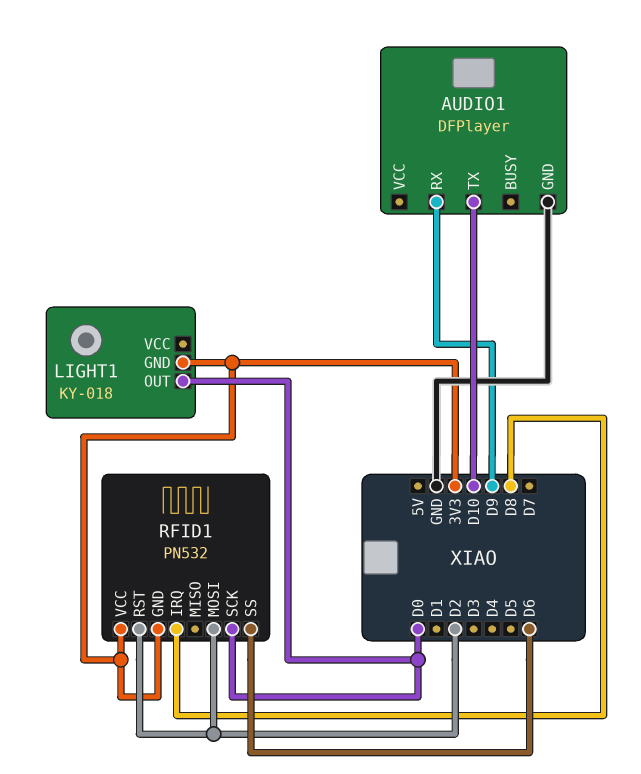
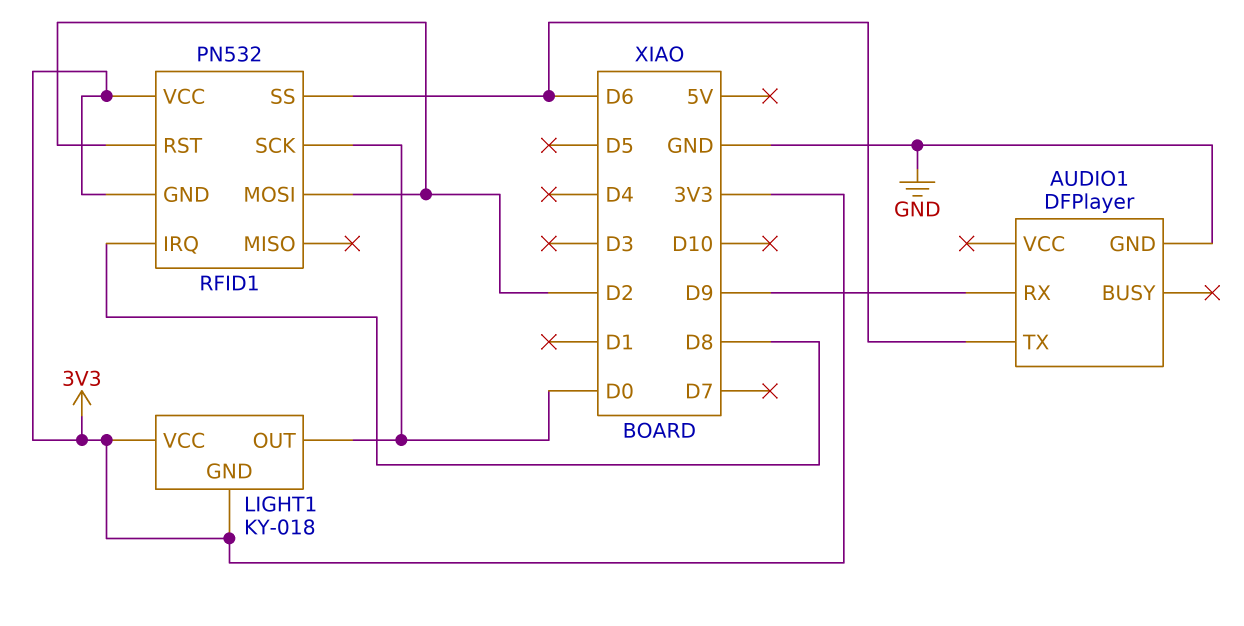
AUDIO1 pin TX: D10 -> D6
LIGHT1 pin VCC: none -> 3V3

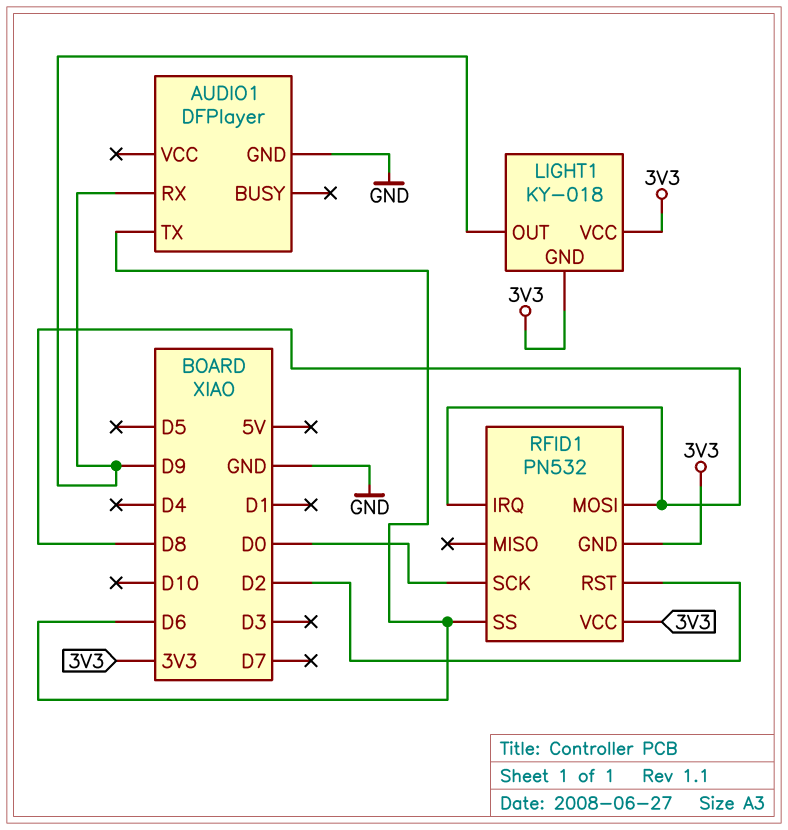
LIGHT1 pin OUT: D0 -> D9
RFID1 pin MOSI: D2 -> D8

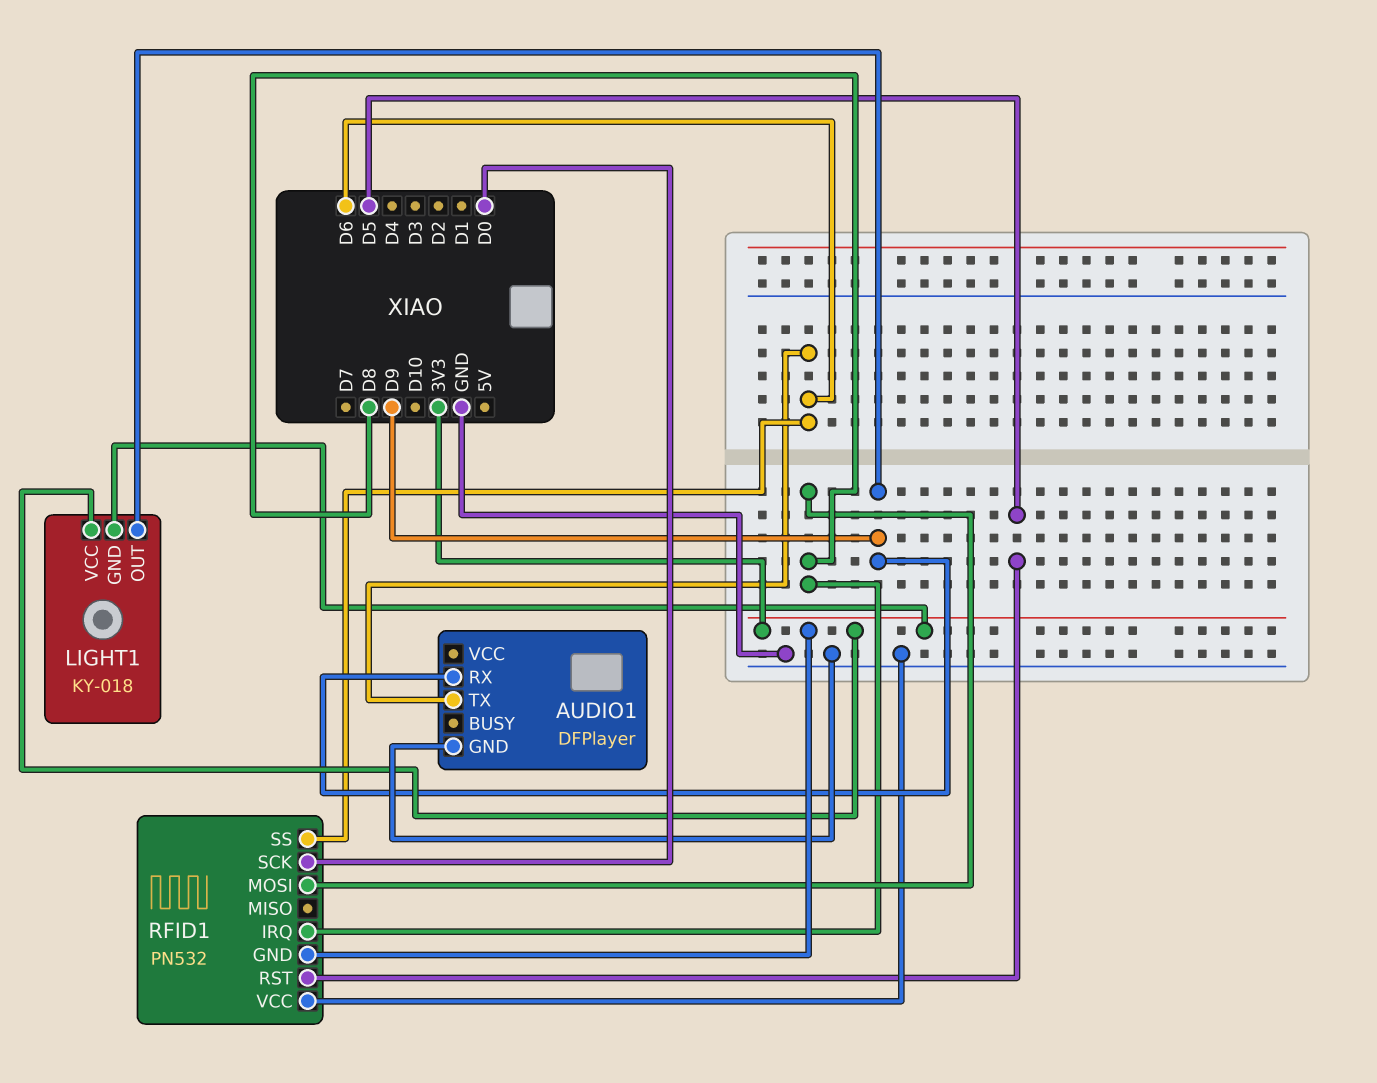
RFID1 pin RST: D2 -> D5
RFID1 pin VCC: 3V3 -> GND

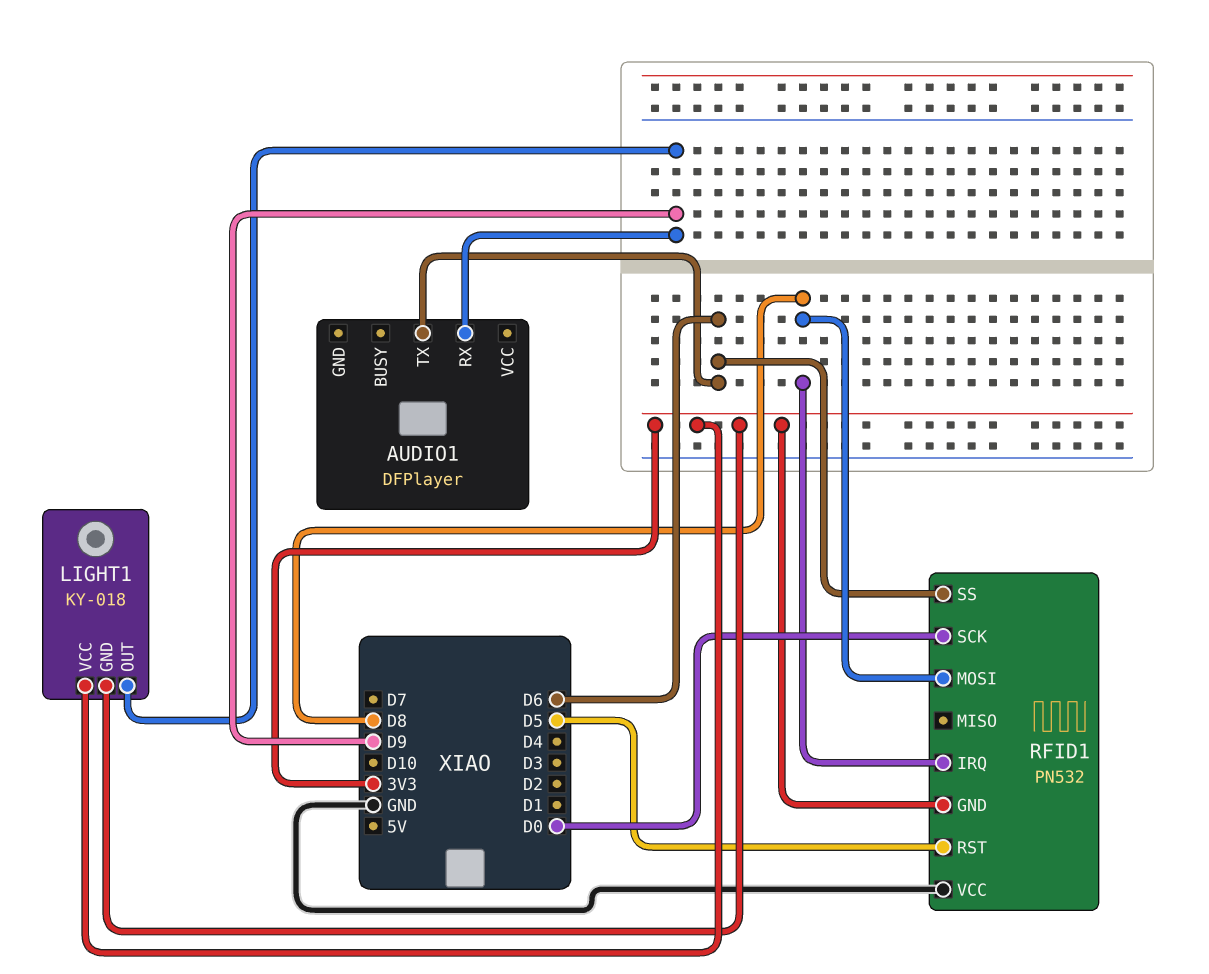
AUDIO1 pin GND: GND -> none

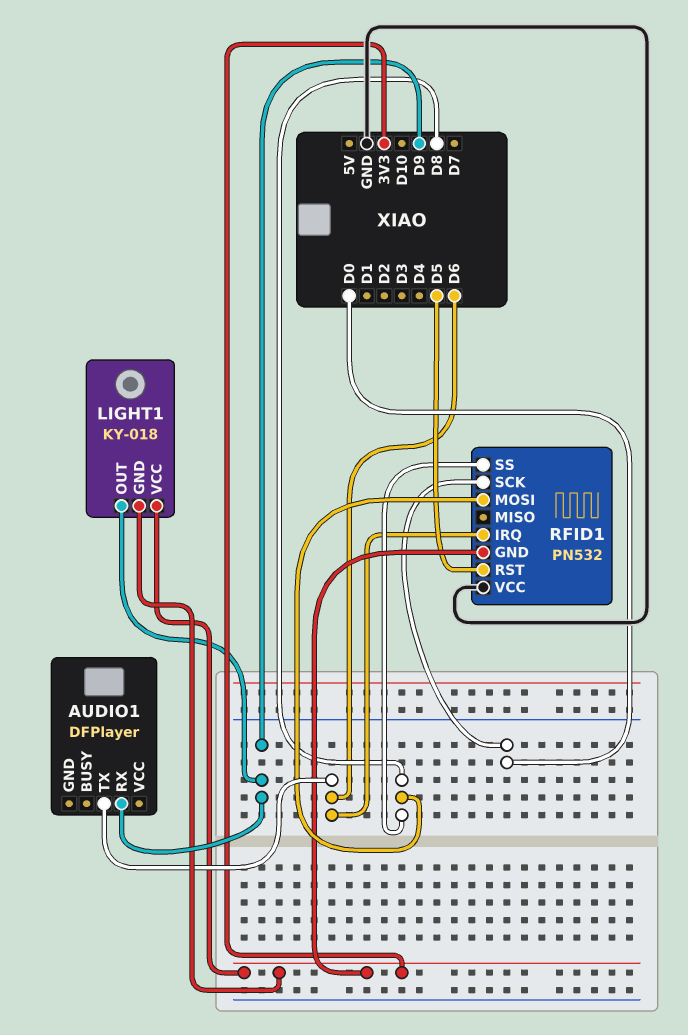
RFID1 pin IRQ: D8 -> D6
RFID1 pin SS: D6 -> D8

